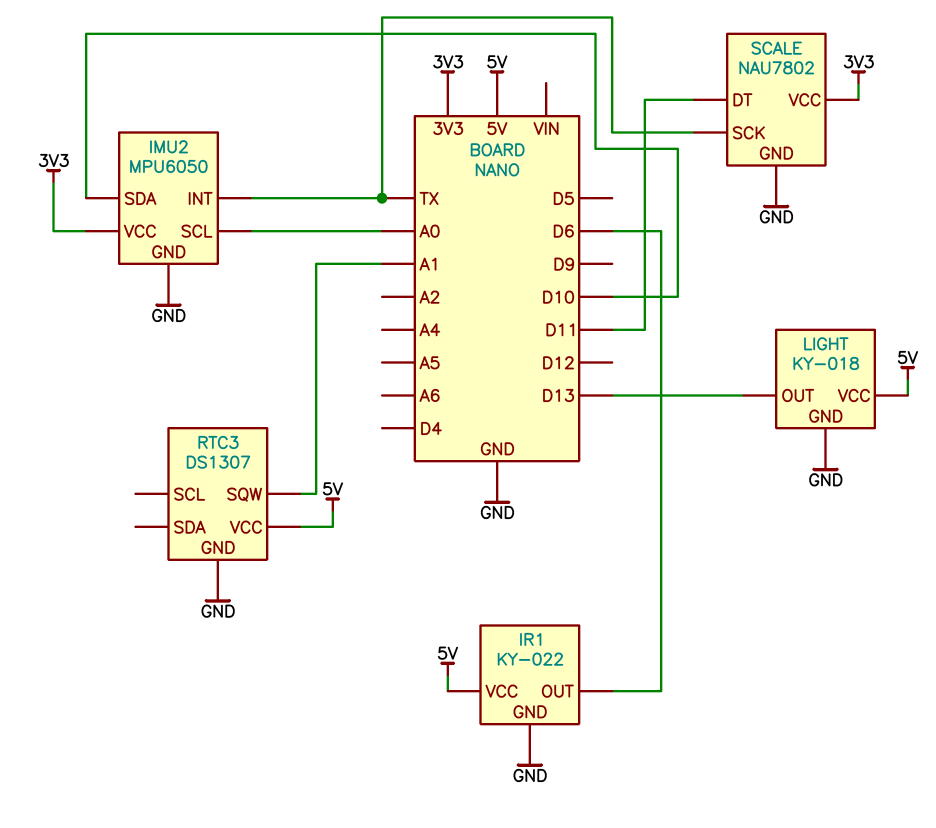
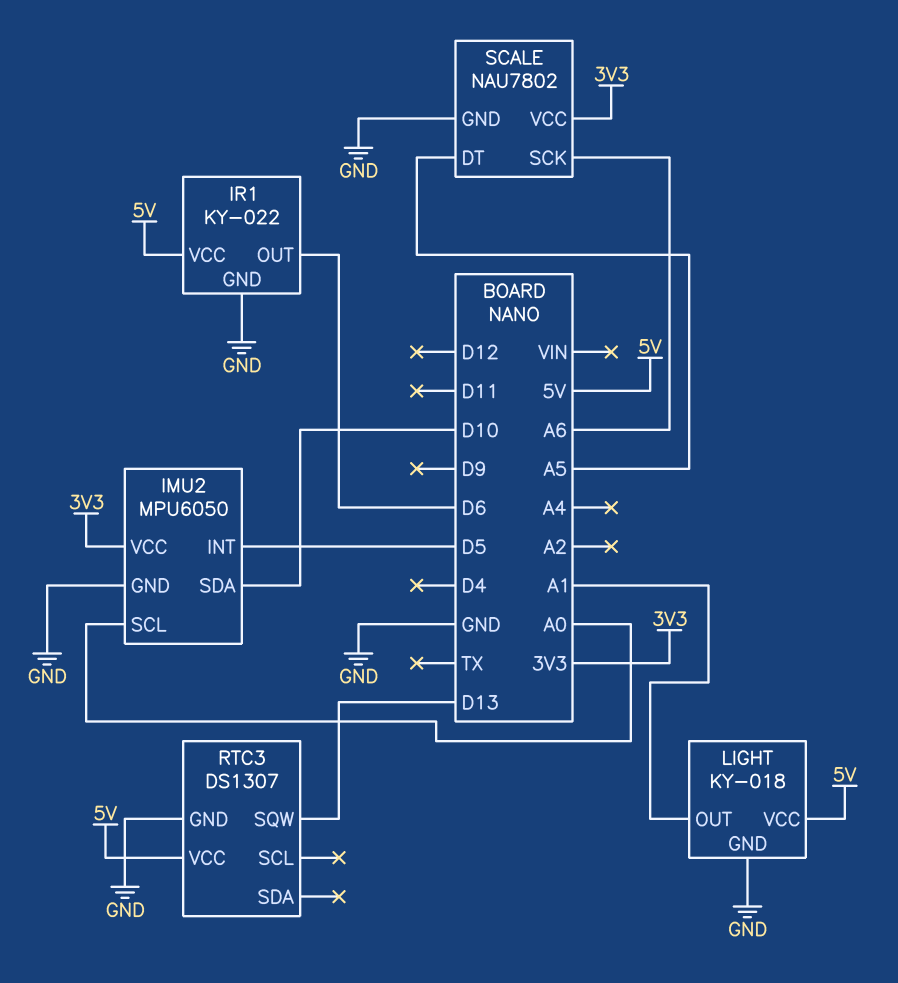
IMU2 pin INT: TX -> D5
LIGHT pin OUT: D13 -> A1
RTC3 pin SQW: A1 -> D13
SCALE pin DT: D11 -> A5
SCALE pin SCK: TX -> A6

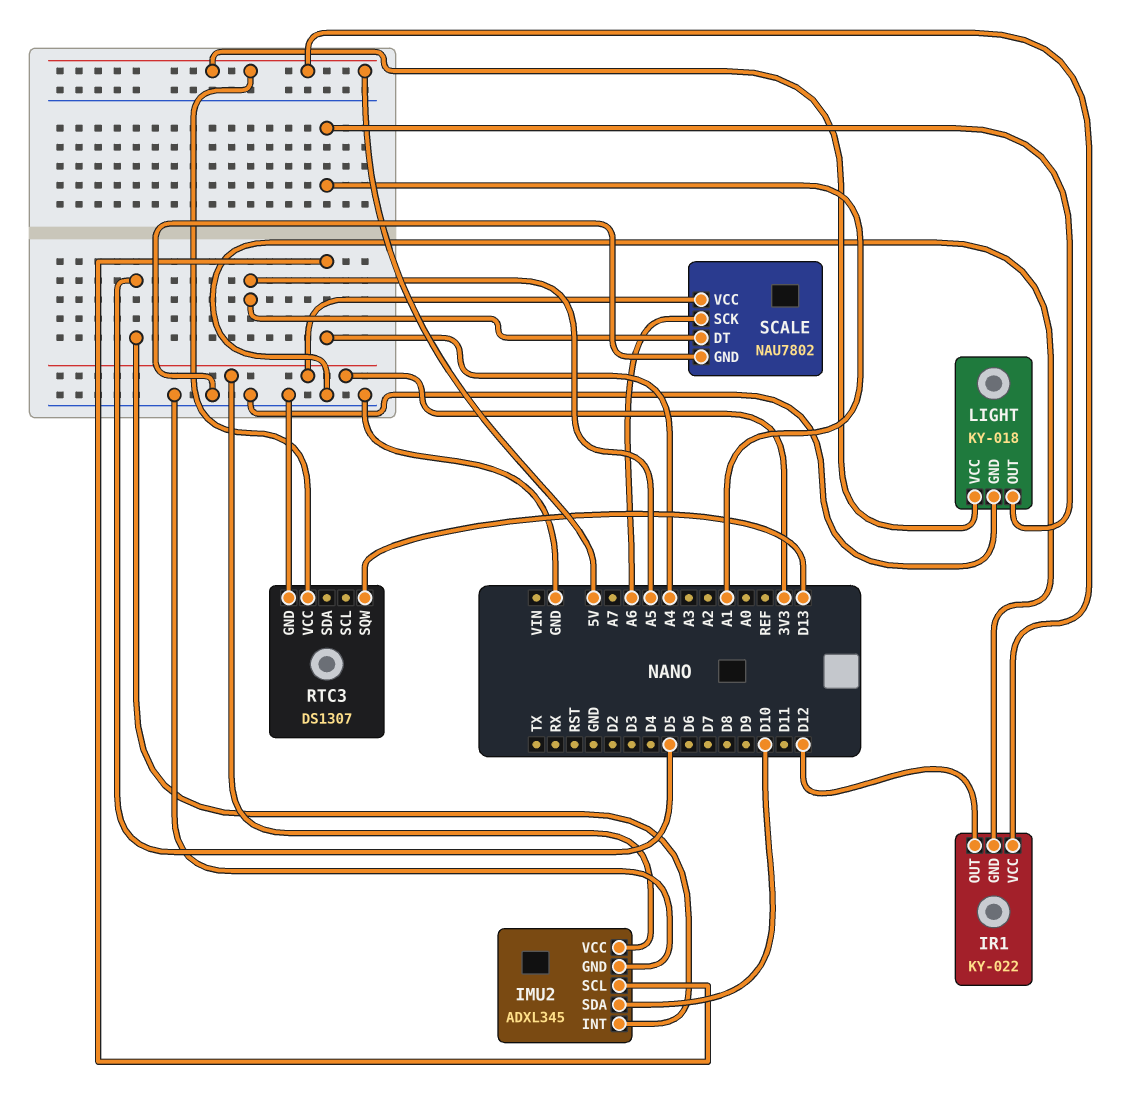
IMU2: MPU6050 -> ADXL345
IMU2 pin SCL: A0 -> A4
IR1 pin OUT: D6 -> D12

